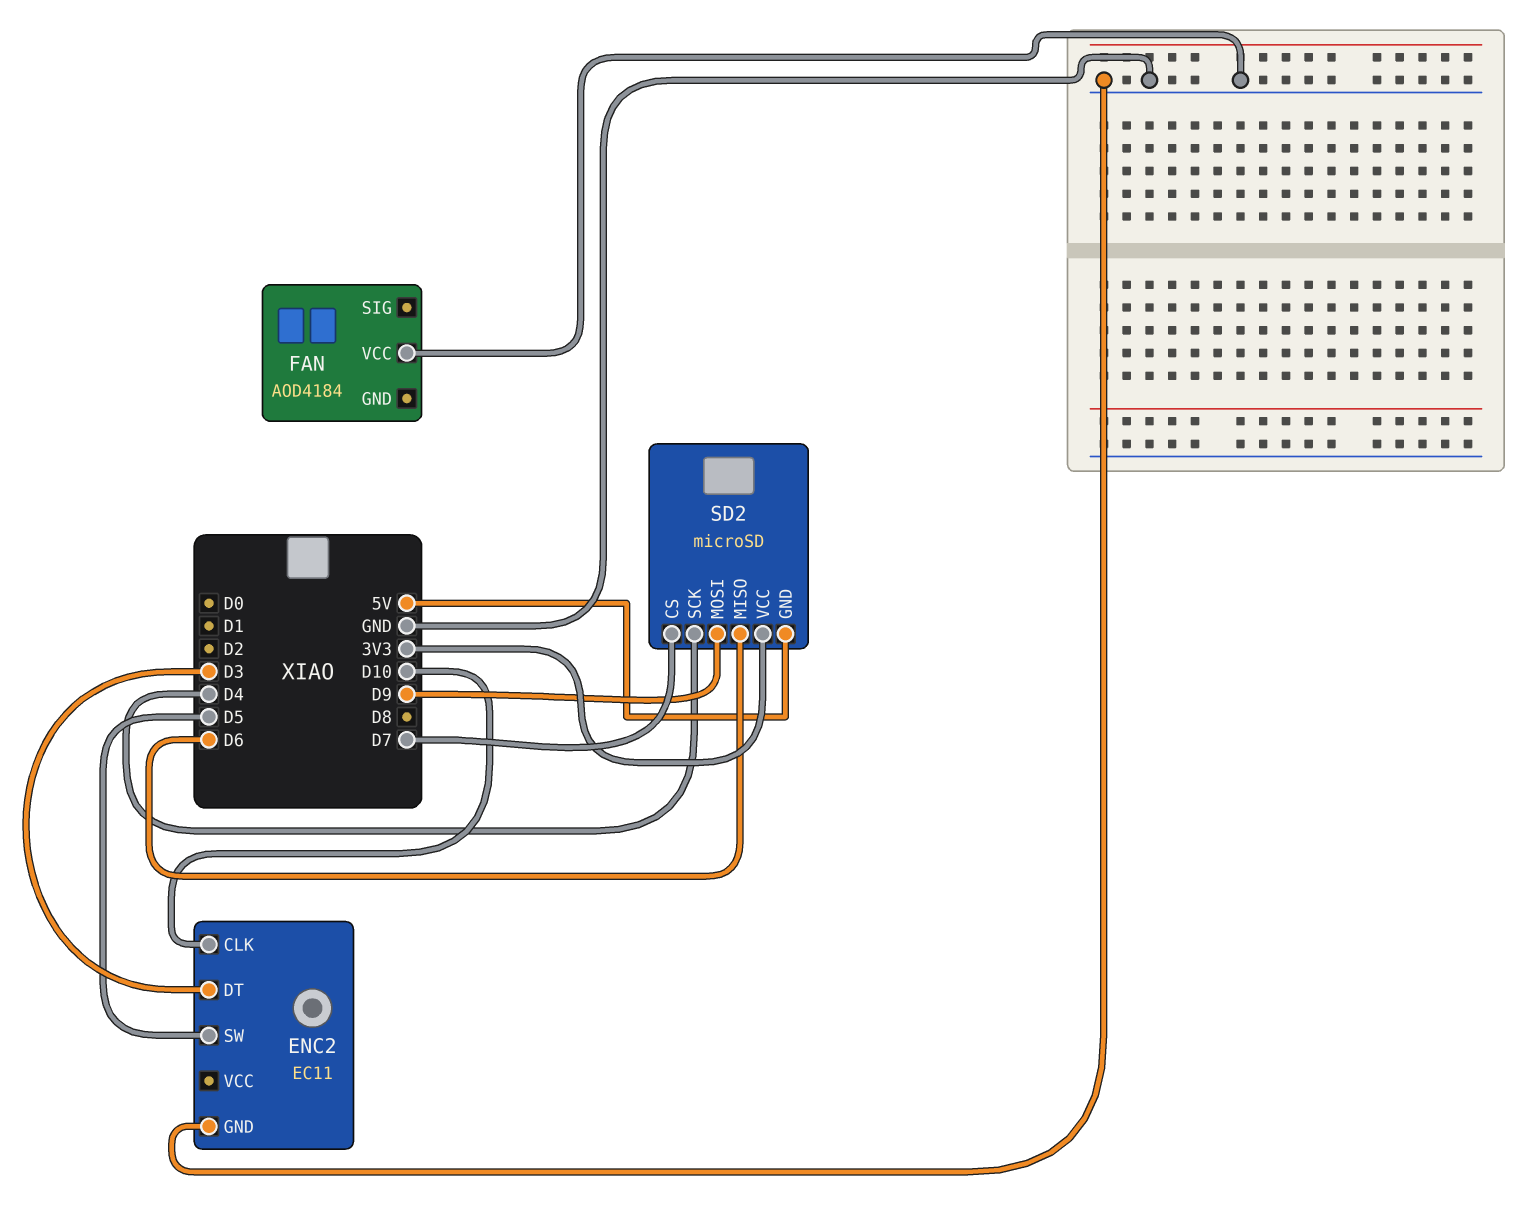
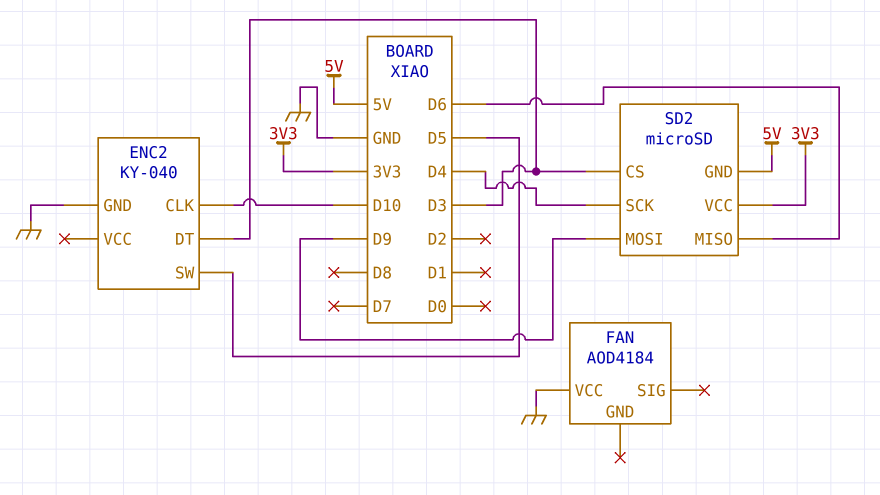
ENC2: EC11 -> KY-040
SD2 pin CS: D7 -> D3

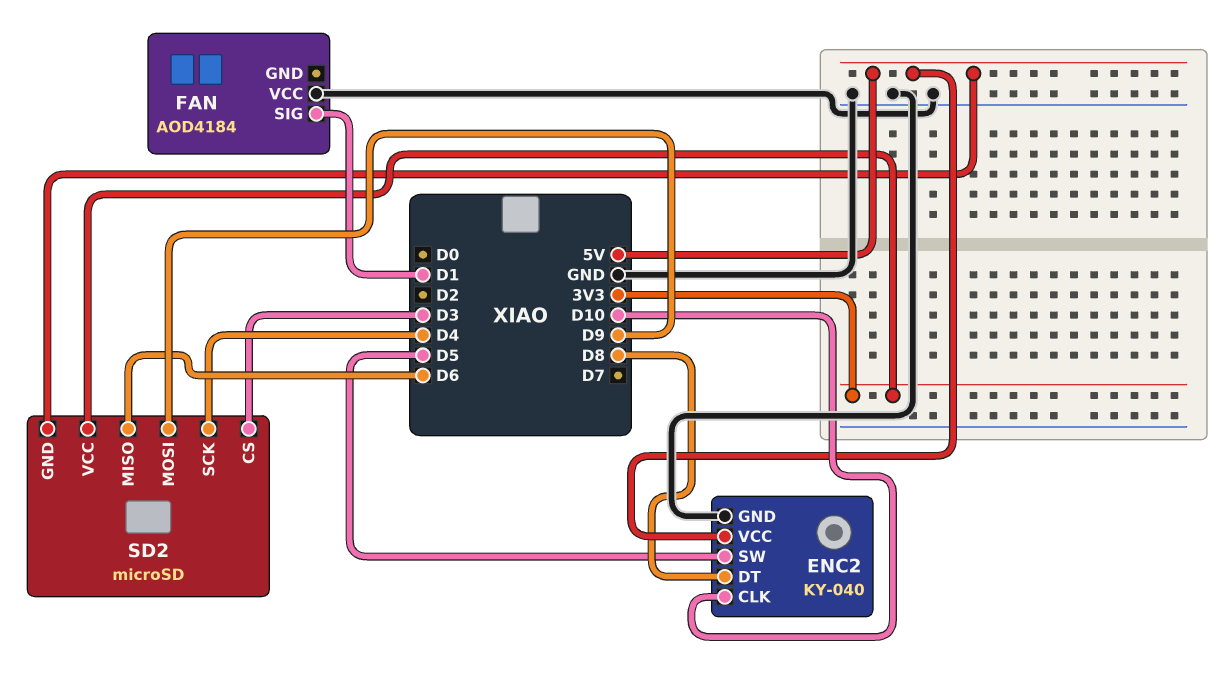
ENC2 pin DT: D3 -> D8
ENC2 pin VCC: none -> 5V
FAN pin SIG: none -> D1

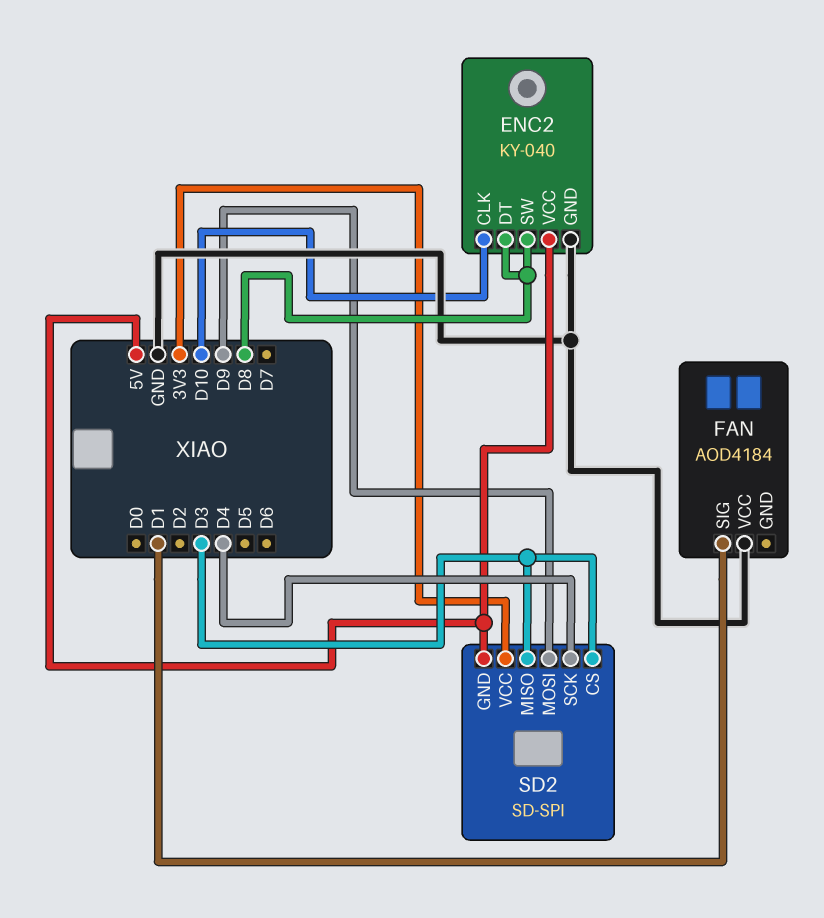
ENC2 pin SW: D5 -> D8
SD2: microSD -> SD-SPI
SD2 pin MISO: D6 -> D3

